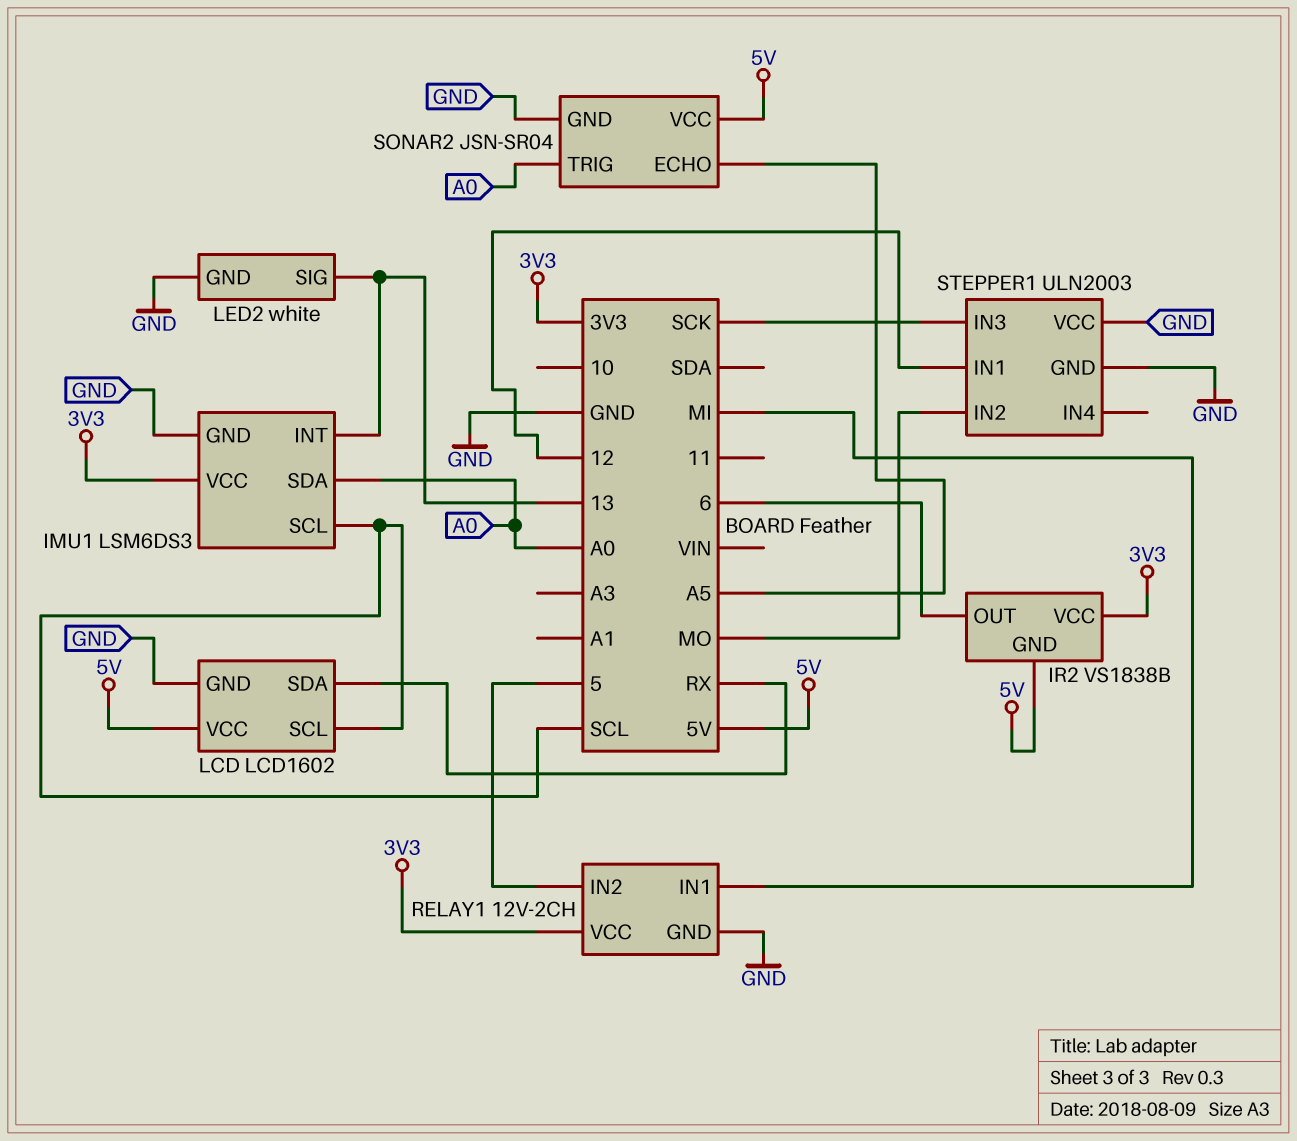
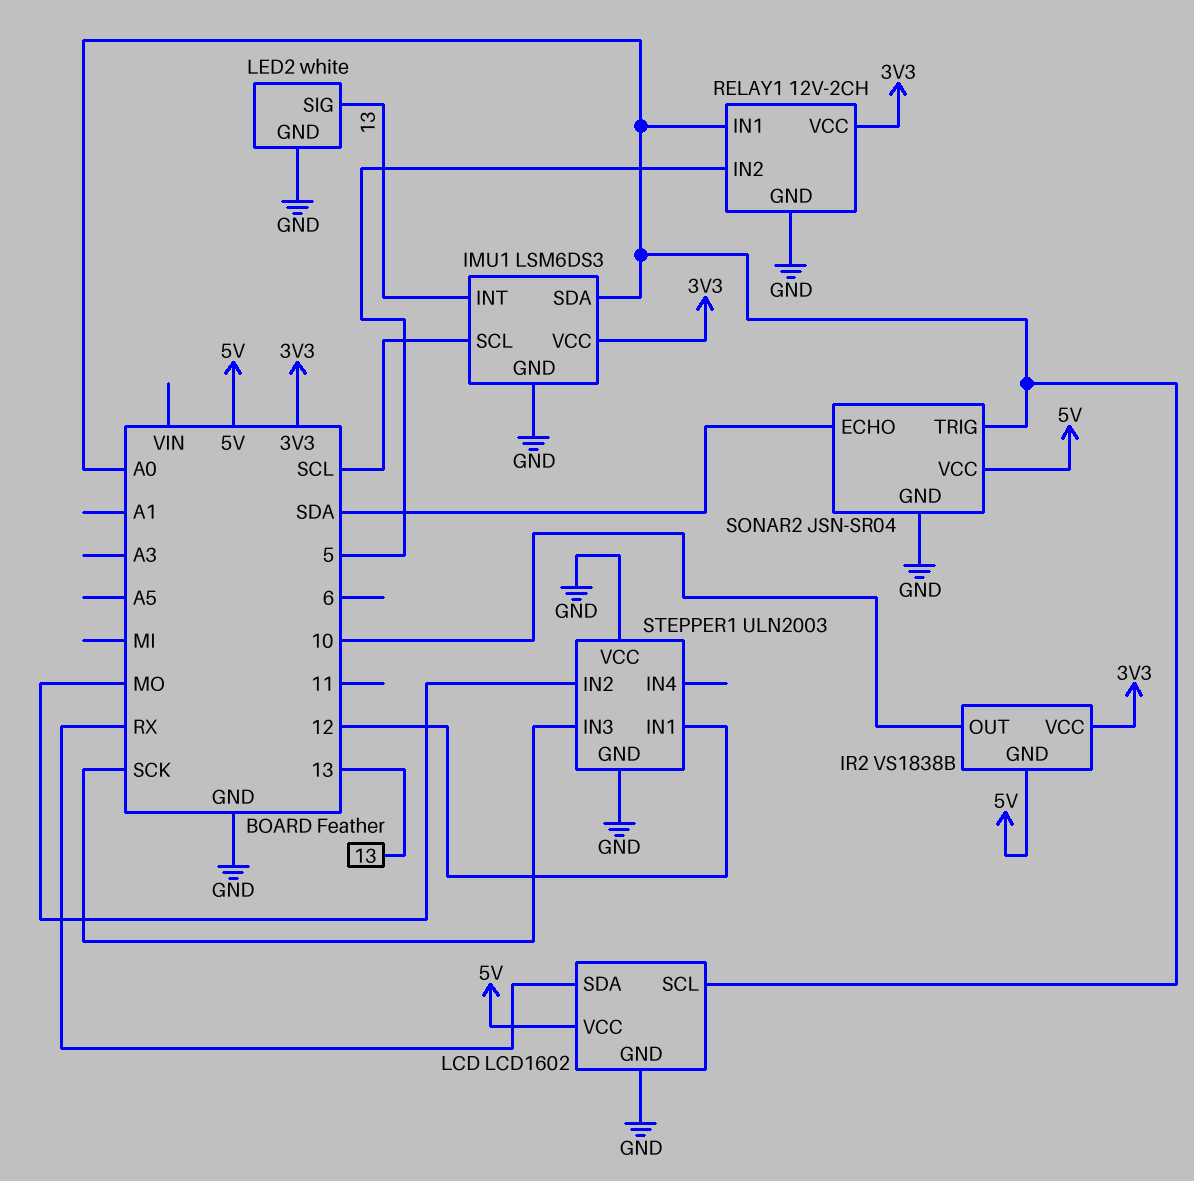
IR2 pin OUT: 6 -> 10
LCD pin SCL: SCL -> A0
RELAY1 pin IN1: MI -> A0
SONAR2 pin ECHO: A5 -> SDA

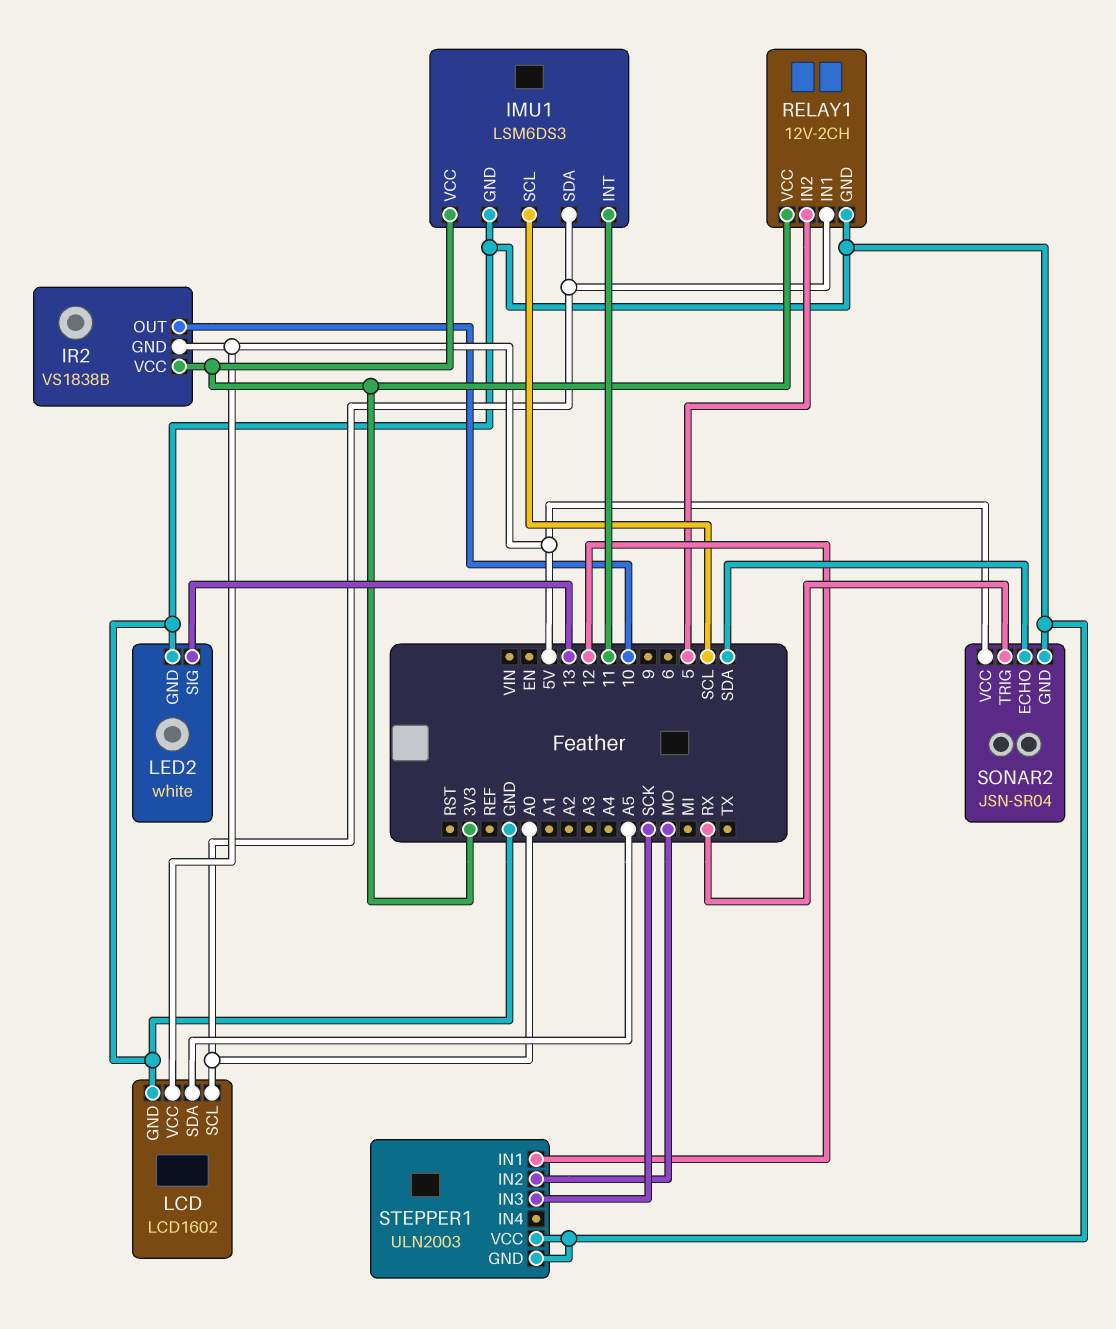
IMU1 pin INT: 13 -> 11
LCD pin SDA: RX -> A5
SONAR2 pin TRIG: A0 -> RX

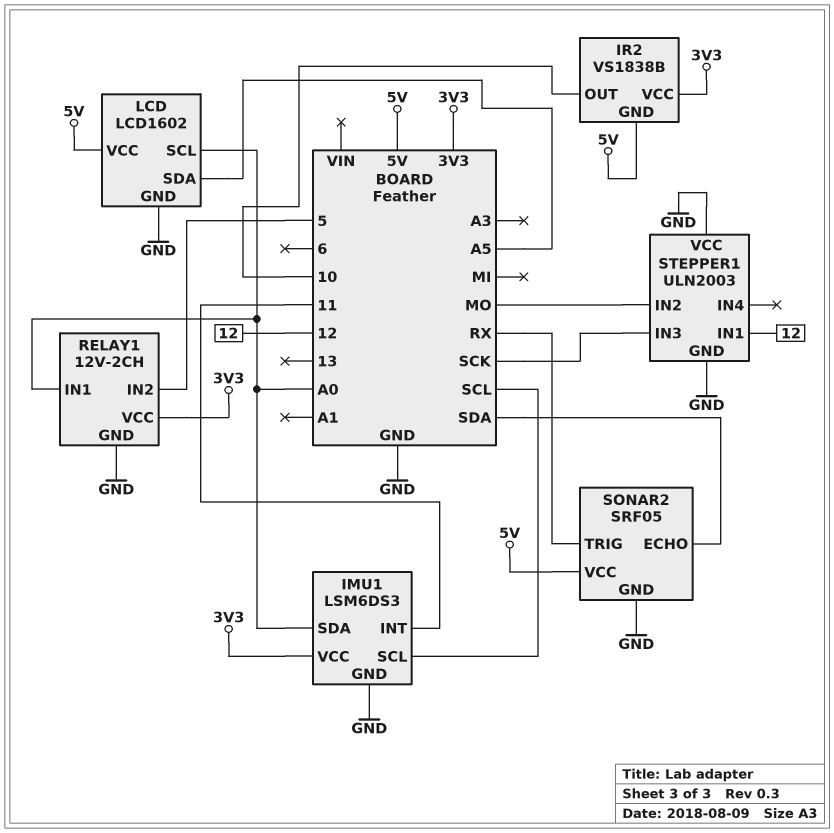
LED2: white -> none
LED2 pin GND: GND -> none
LED2 pin SIG: 13 -> none
SONAR2: JSN-SR04 -> SRF05

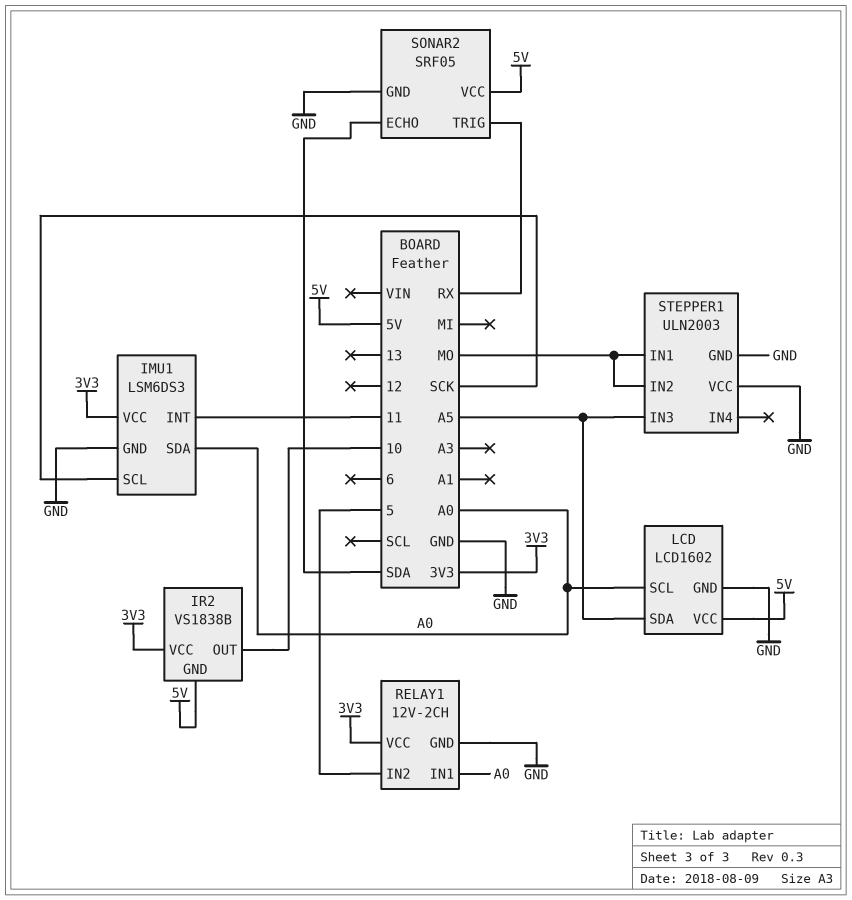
IMU1 pin SCL: SCL -> SCK
STEPPER1 pin IN1: 12 -> MO
STEPPER1 pin IN3: SCK -> A5

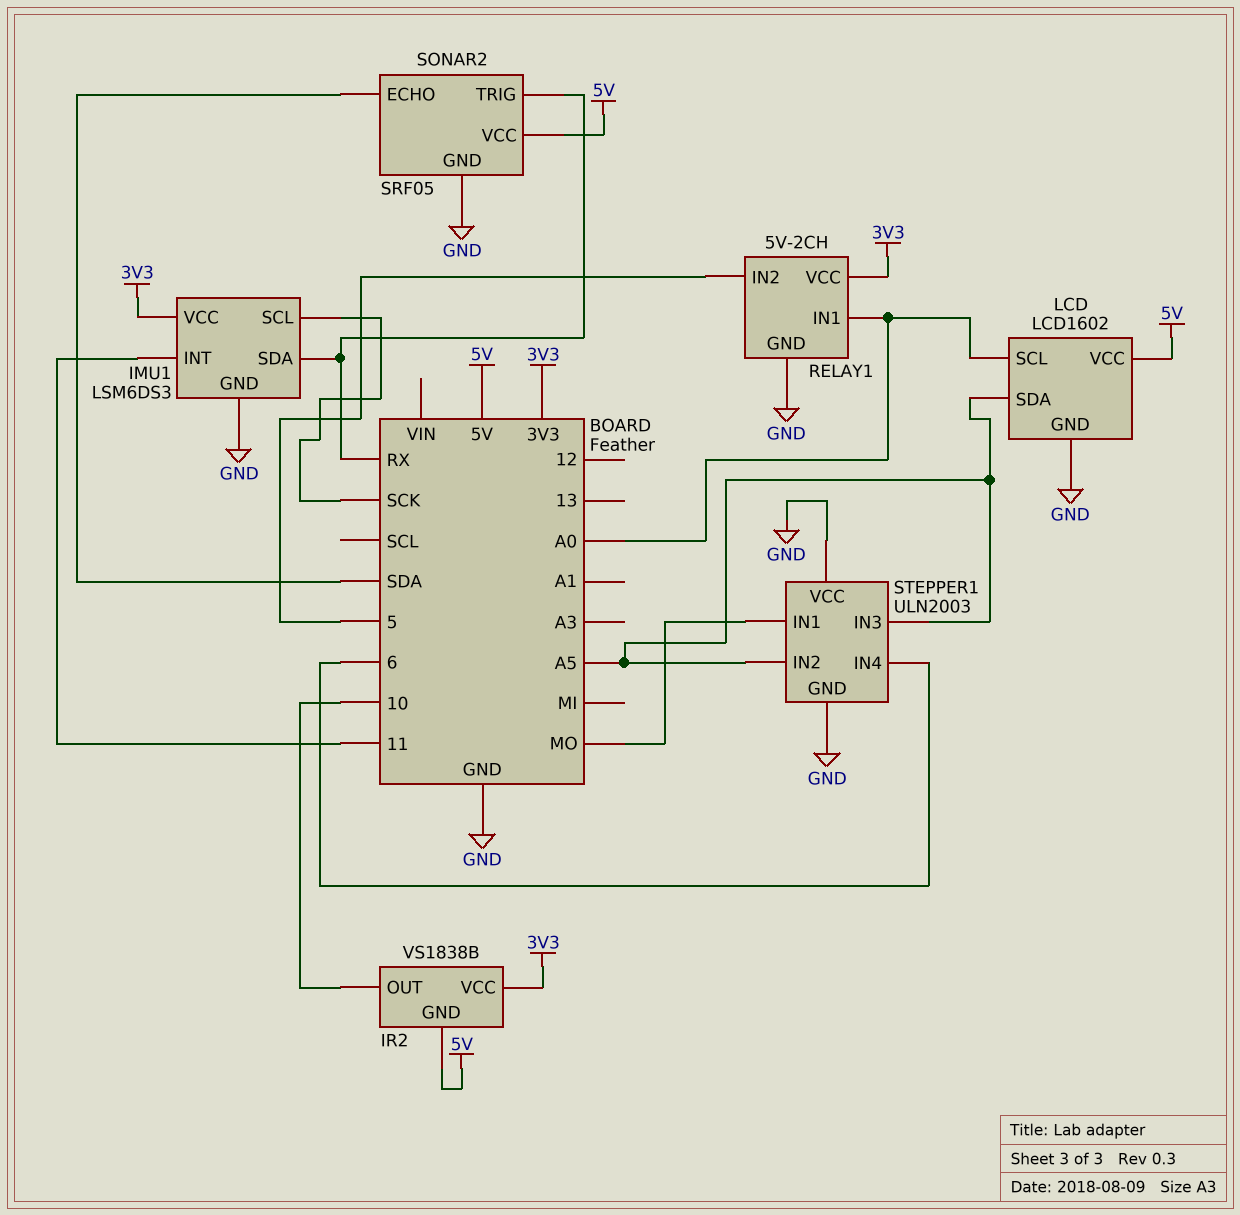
IMU1 pin SDA: A0 -> RX
RELAY1: 12V-2CH -> 5V-2CH
STEPPER1 pin IN2: MO -> A5
STEPPER1 pin IN4: none -> 6

